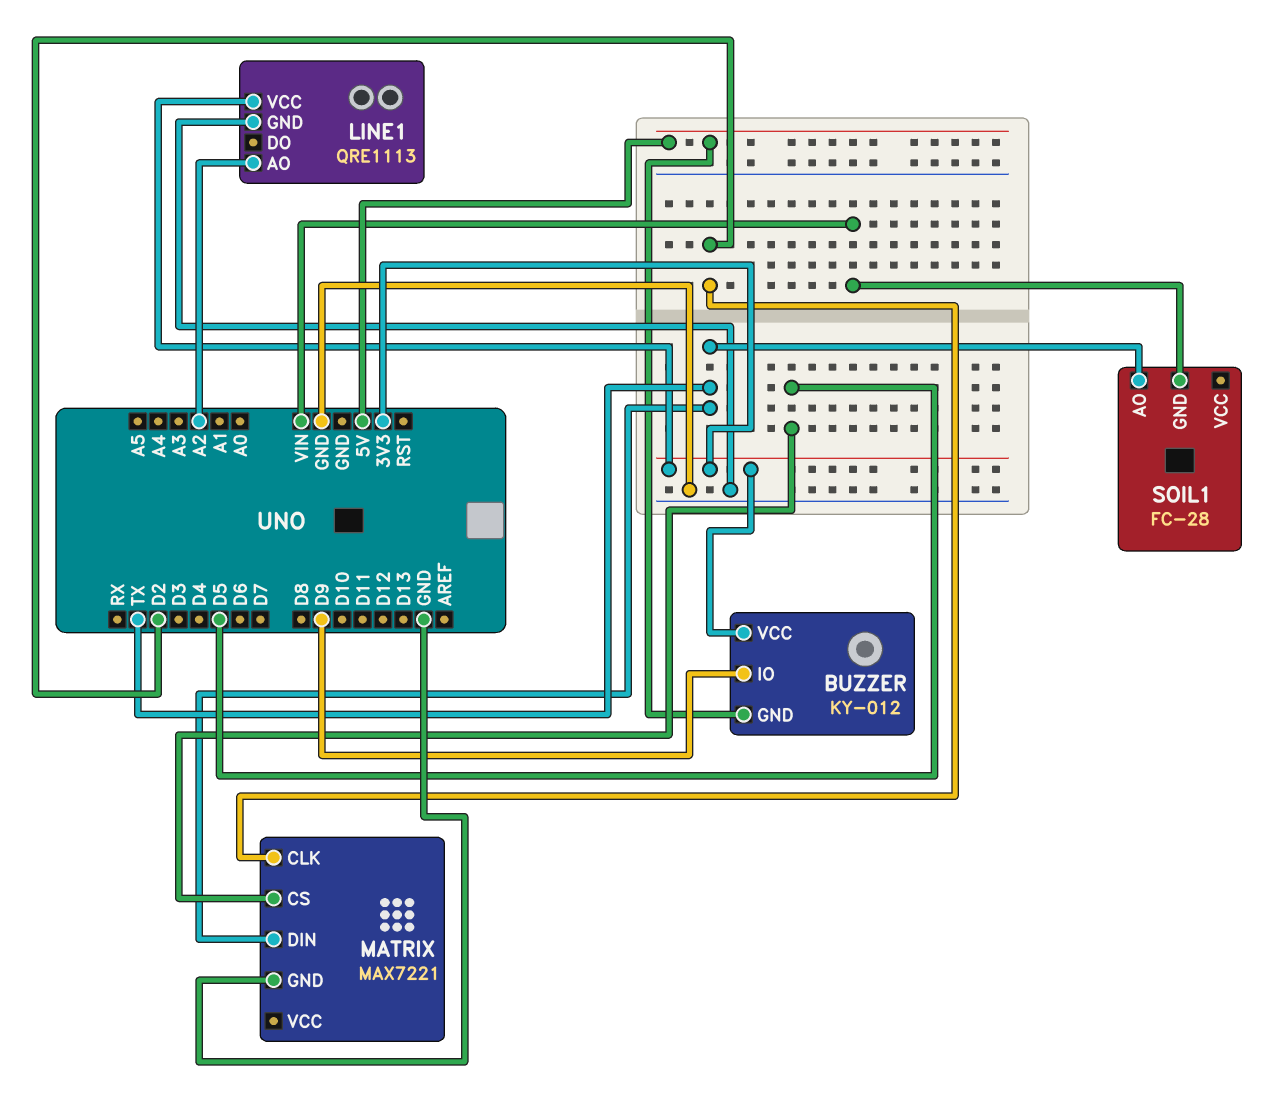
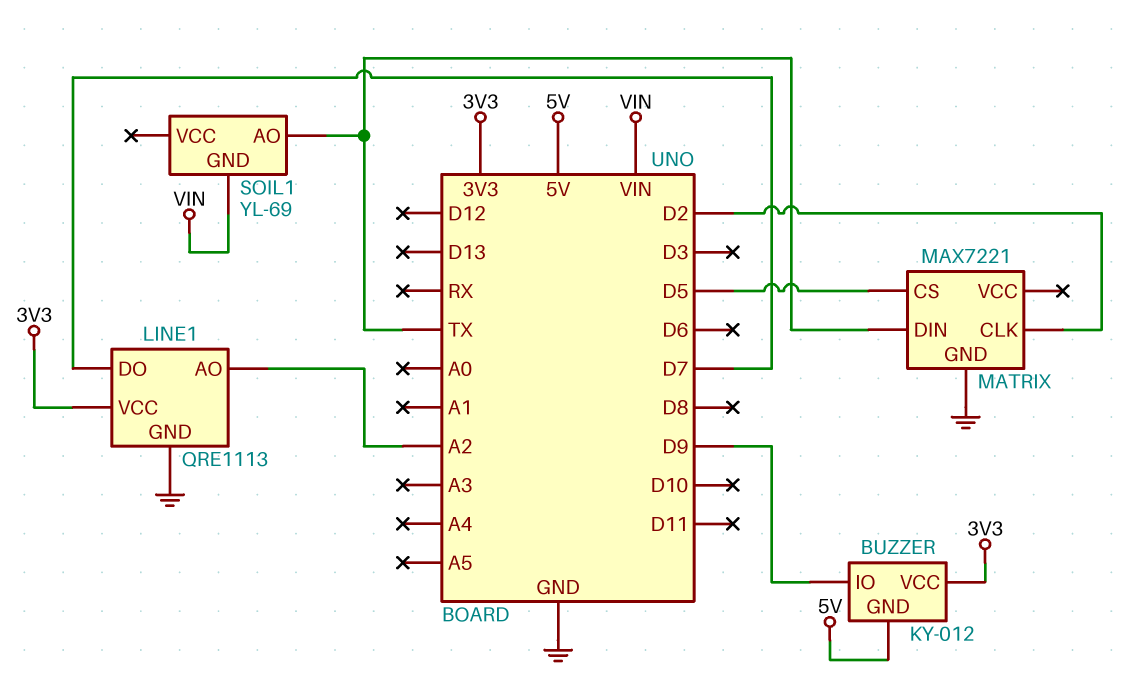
LINE1 pin DO: none -> D7
SOIL1: FC-28 -> YL-69

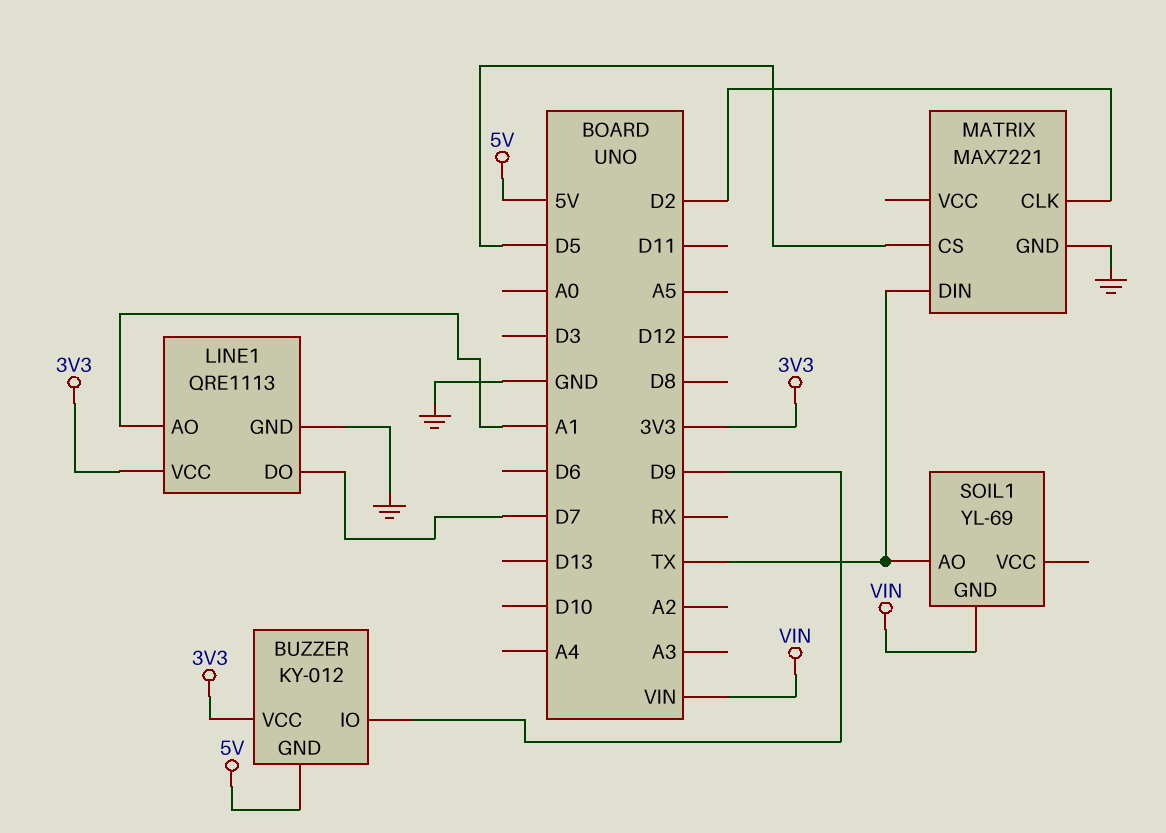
LINE1 pin AO: A2 -> A1

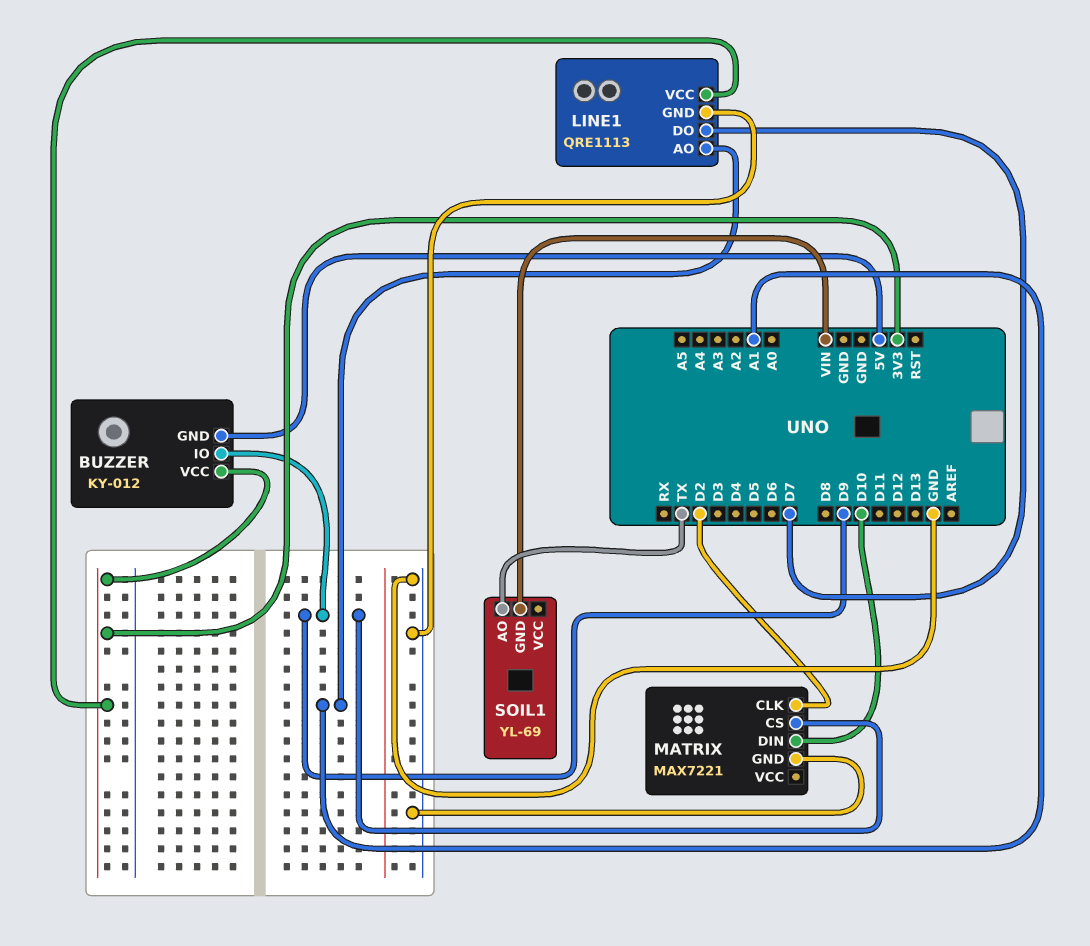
MATRIX pin CS: D5 -> D9
MATRIX pin DIN: TX -> D10

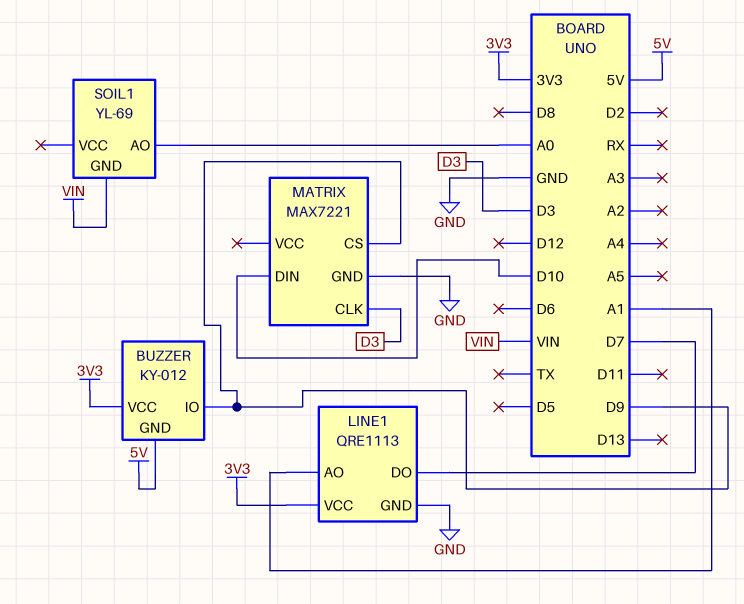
MATRIX pin CLK: D2 -> D3
SOIL1 pin AO: TX -> A0

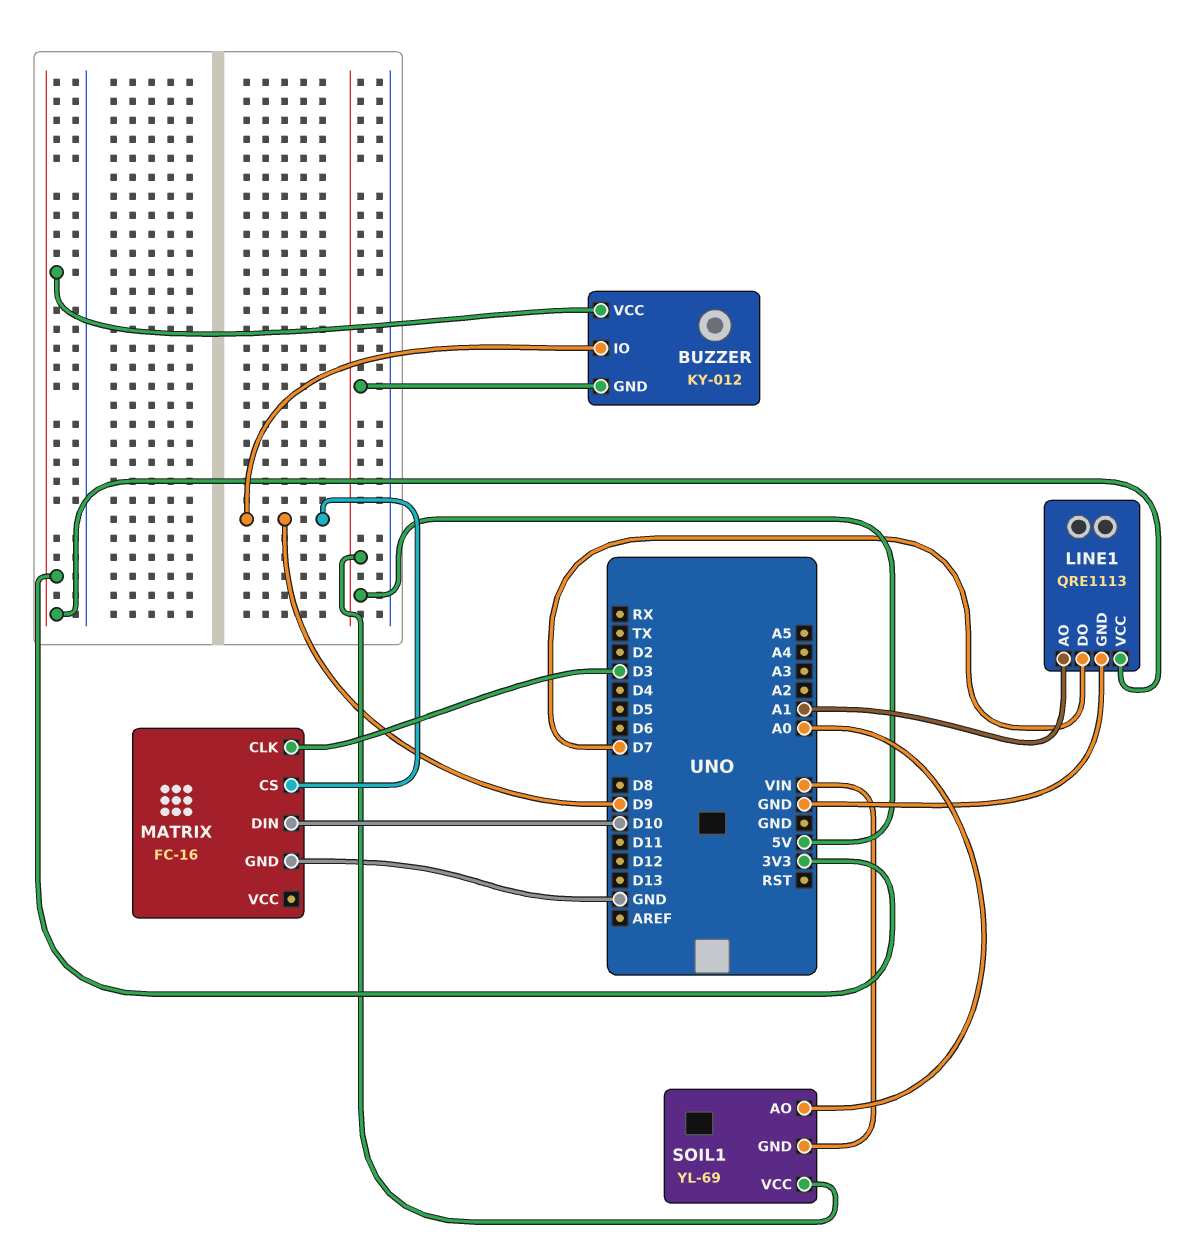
MATRIX: MAX7221 -> FC-16
SOIL1 pin VCC: none -> 5V

